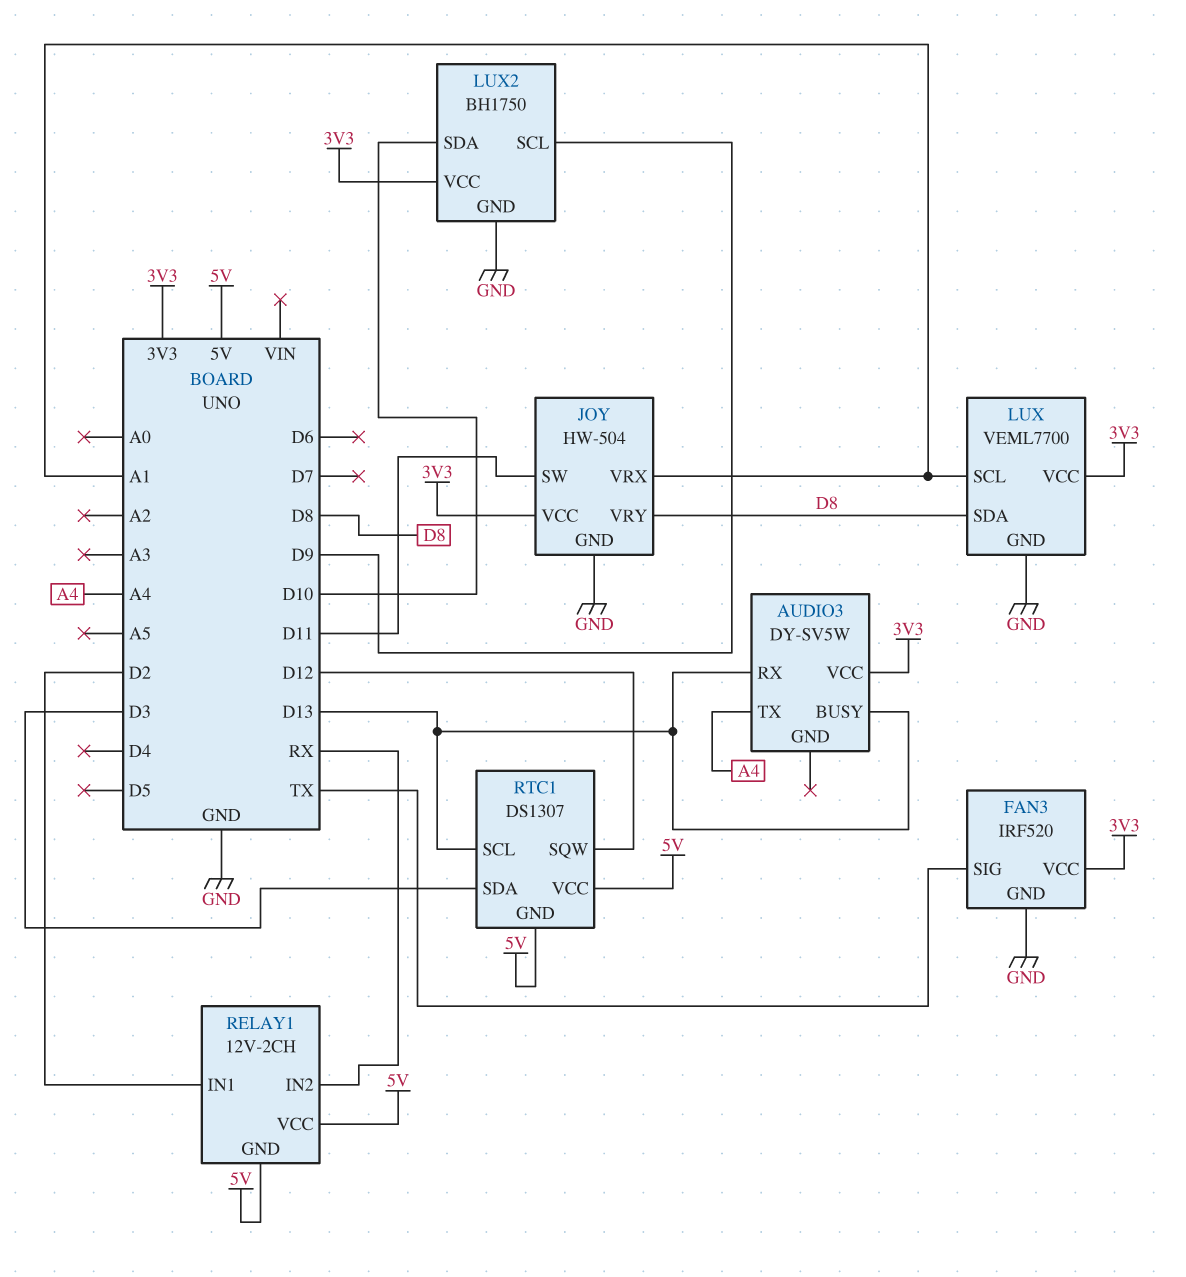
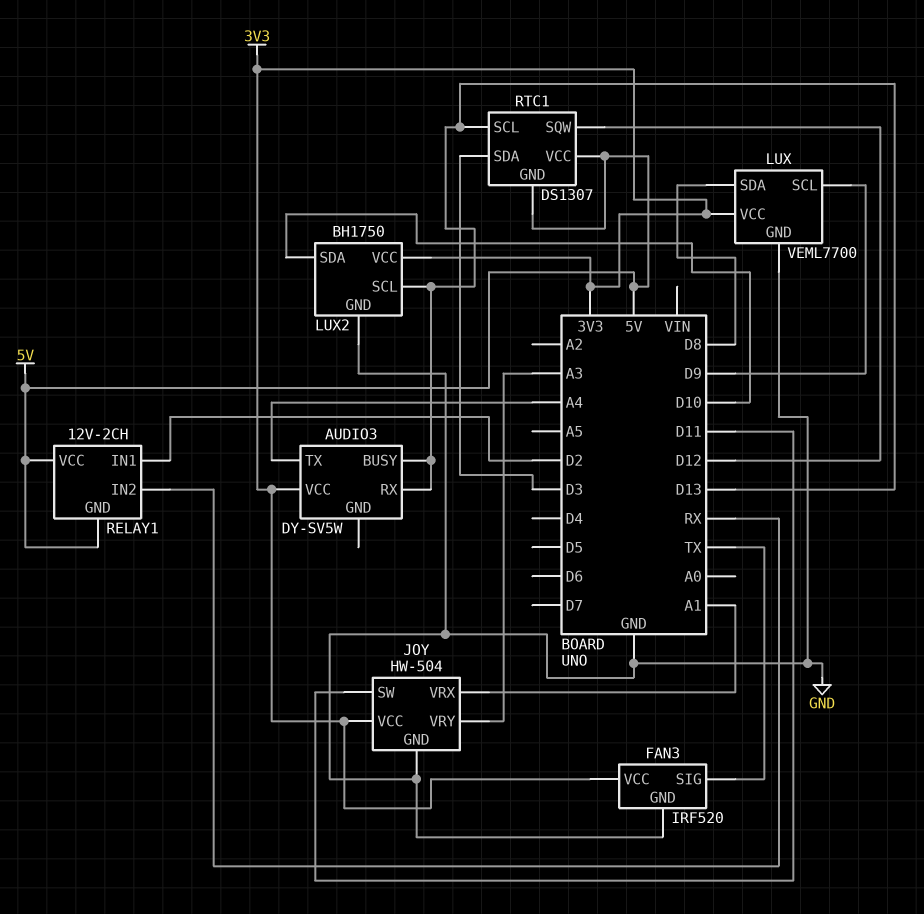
JOY pin VRY: D8 -> A3
LUX pin SCL: A1 -> D9
LUX2 pin SCL: D9 -> D13

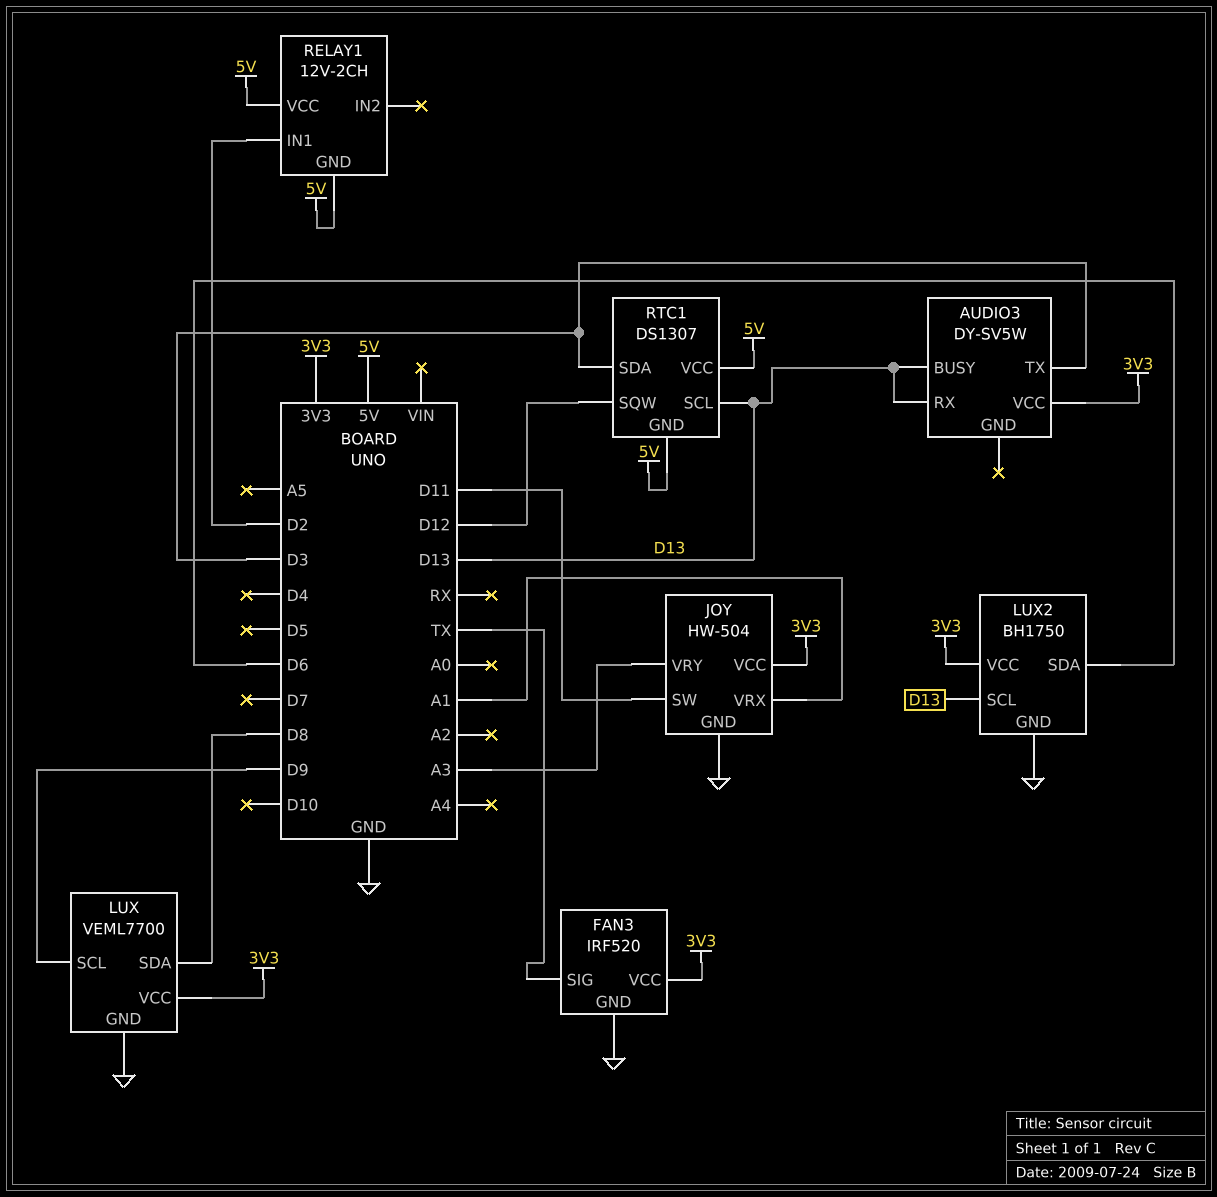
AUDIO3 pin TX: A4 -> D3
LUX2 pin SDA: D10 -> D6
RELAY1 pin IN2: RX -> none

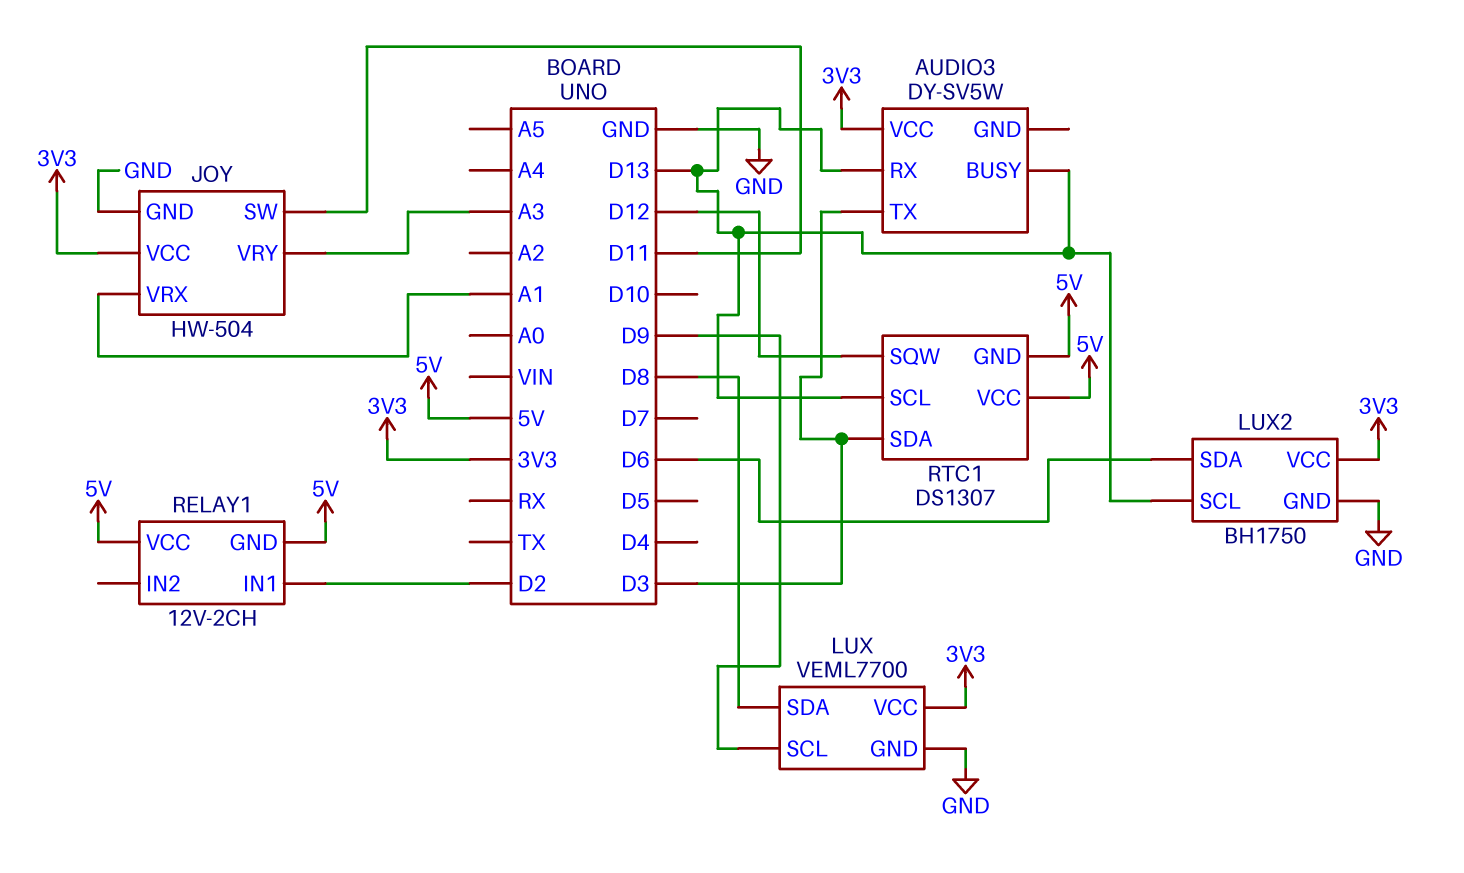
FAN3: IRF520 -> none
FAN3 pin GND: GND -> none
FAN3 pin SIG: TX -> none
FAN3 pin VCC: 3V3 -> none

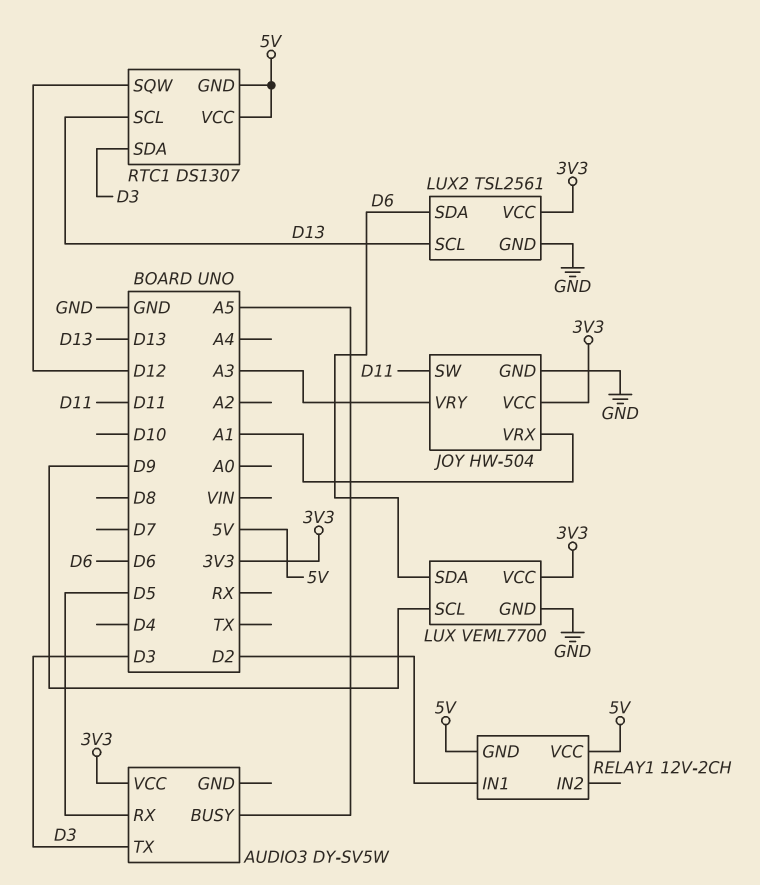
AUDIO3 pin BUSY: D13 -> A5
AUDIO3 pin RX: D13 -> D5
LUX pin SDA: D8 -> D6
LUX2: BH1750 -> TSL2561

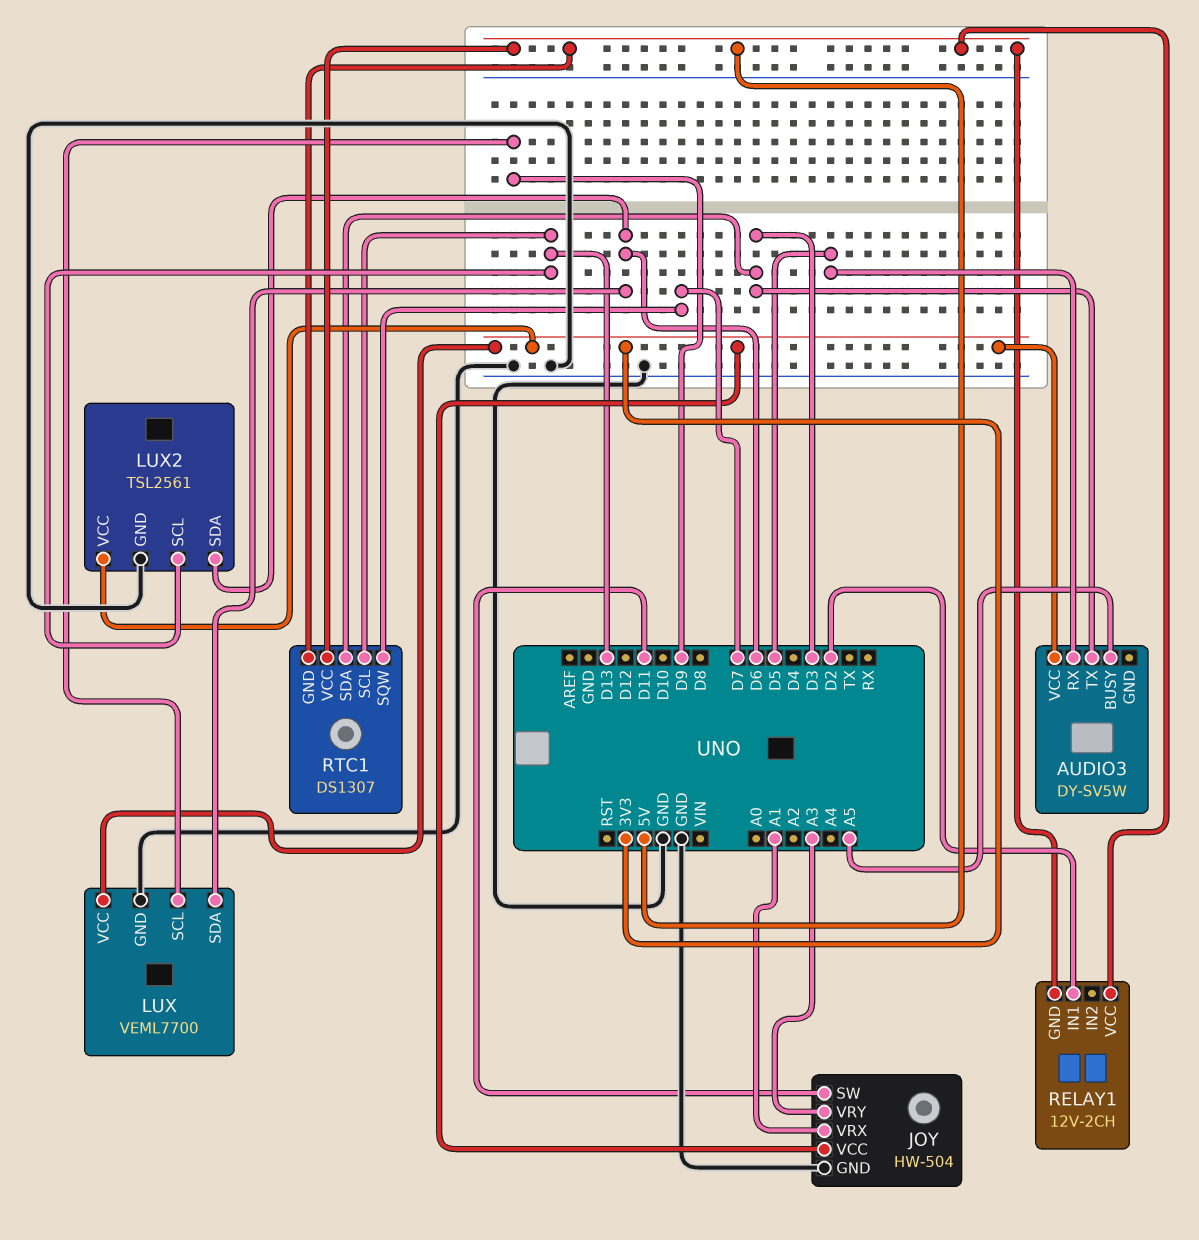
RTC1 pin SQW: D12 -> D7

